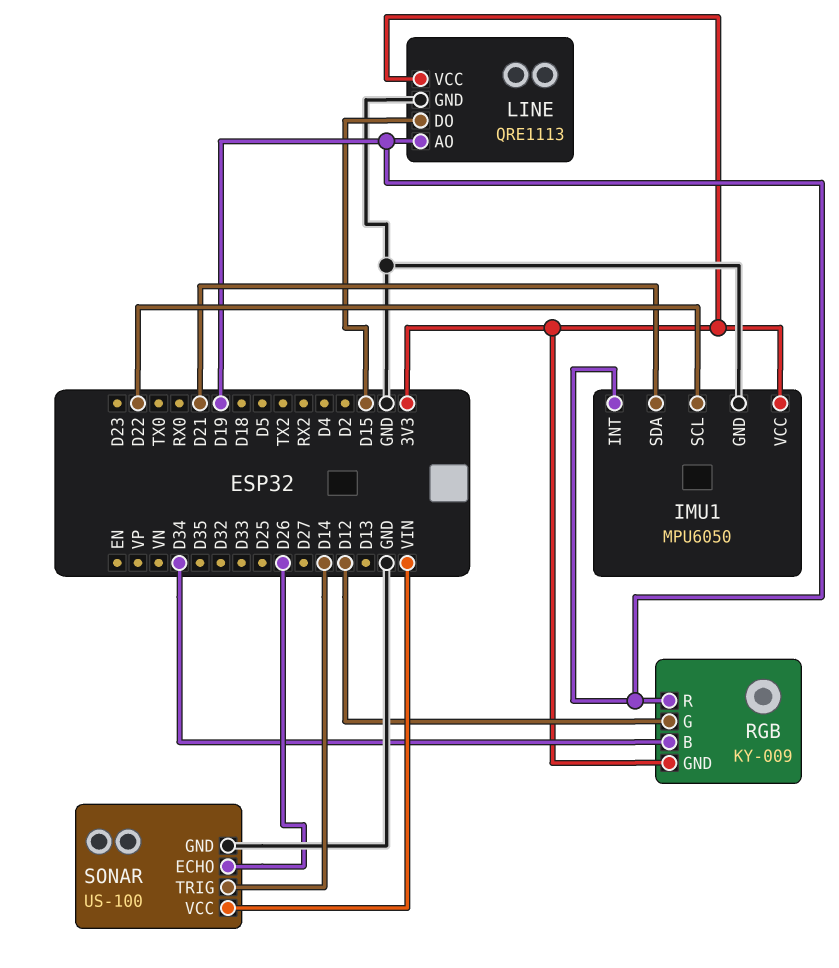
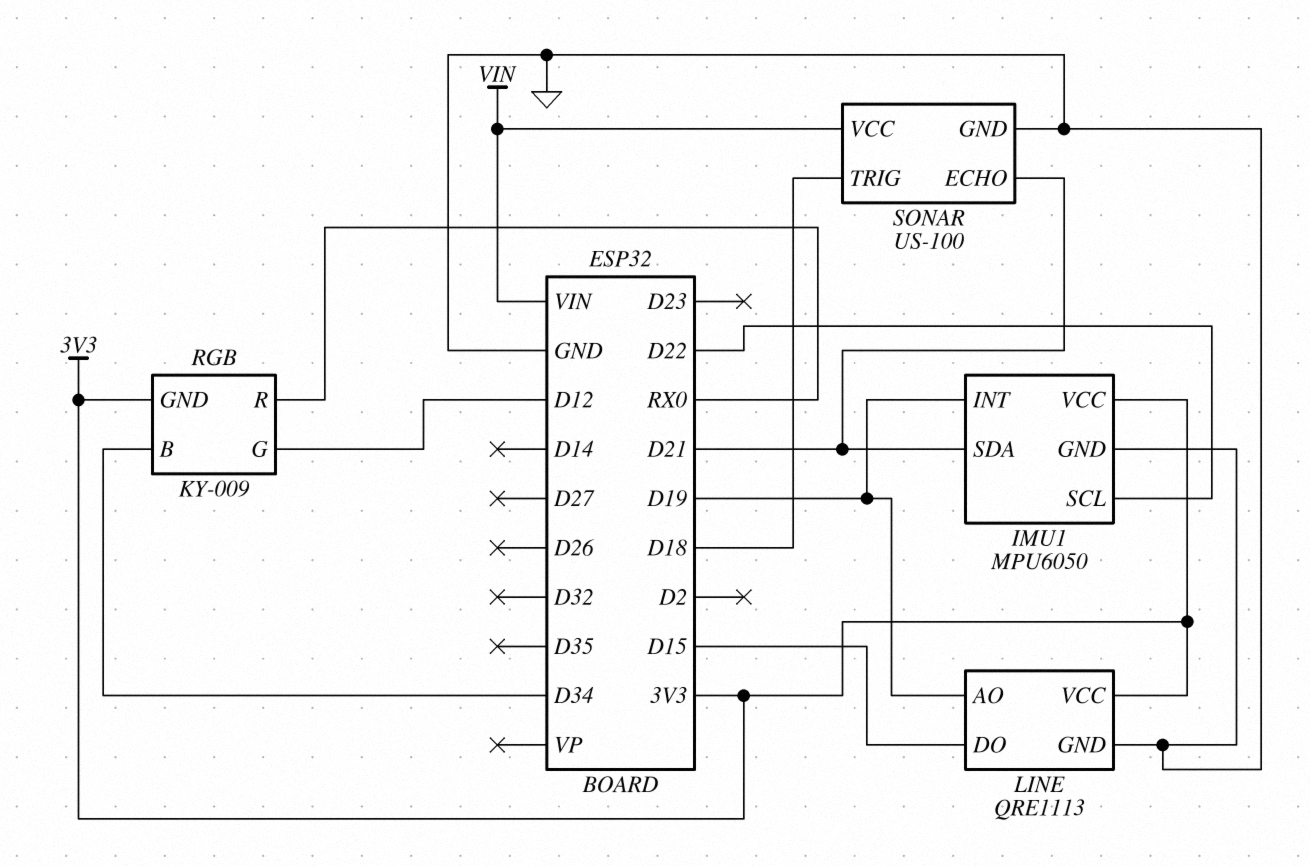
RGB pin R: D19 -> RX0
SONAR pin ECHO: D26 -> D21
SONAR pin TRIG: D14 -> D18

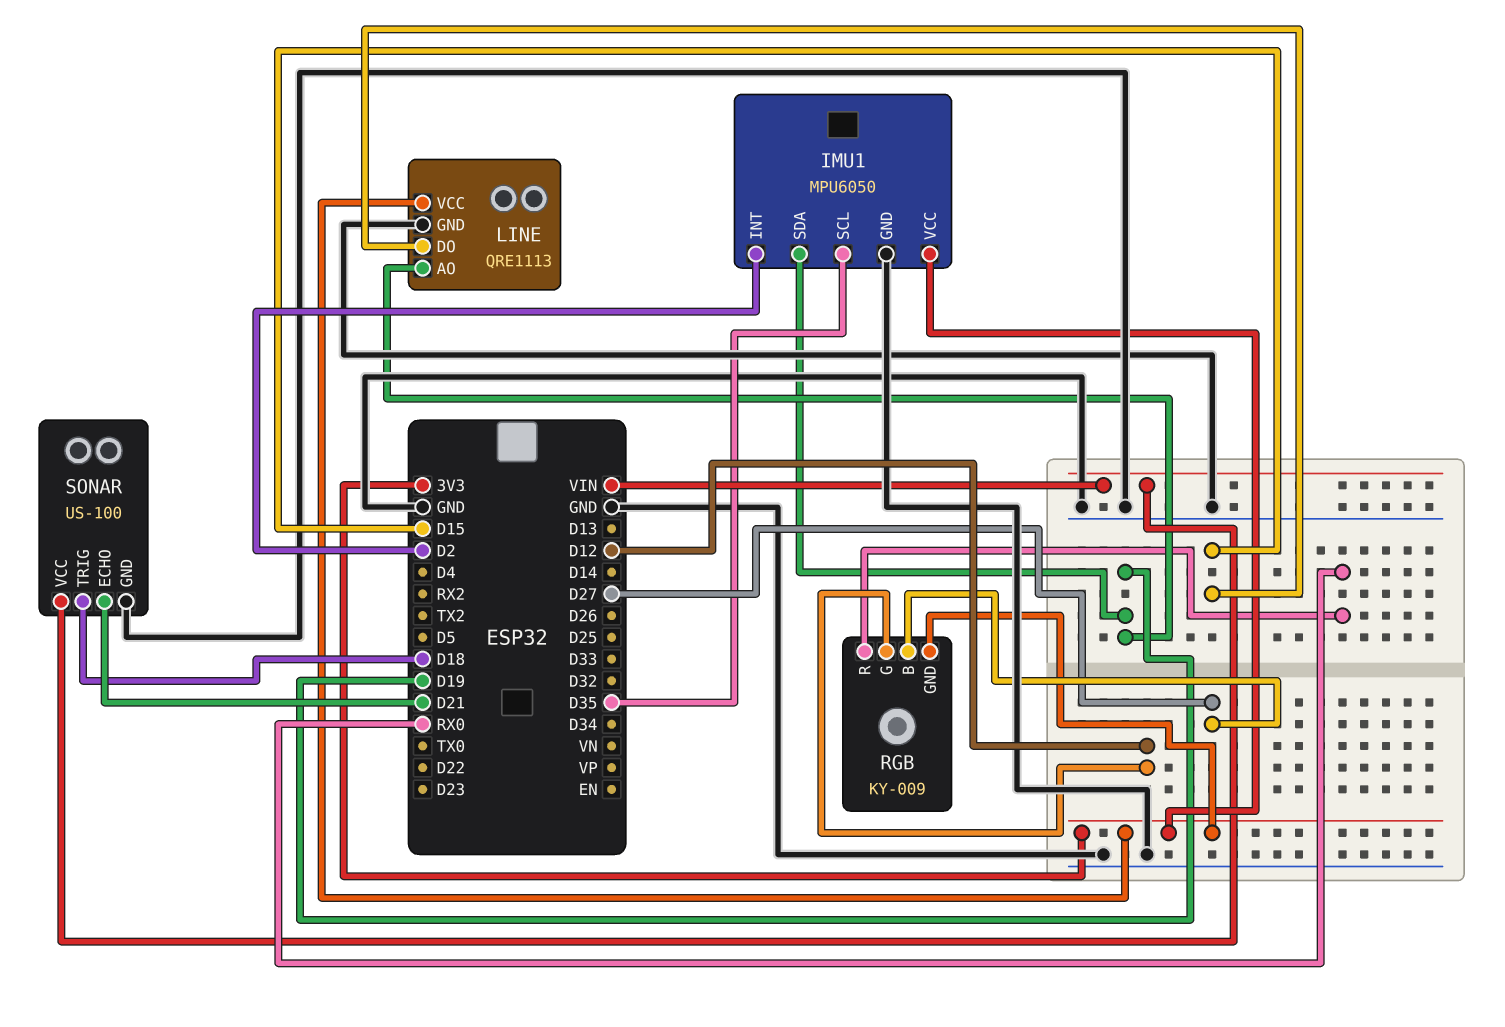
IMU1 pin INT: D19 -> D2
IMU1 pin SCL: D22 -> D35
IMU1 pin SDA: D21 -> D19
RGB pin B: D34 -> D27

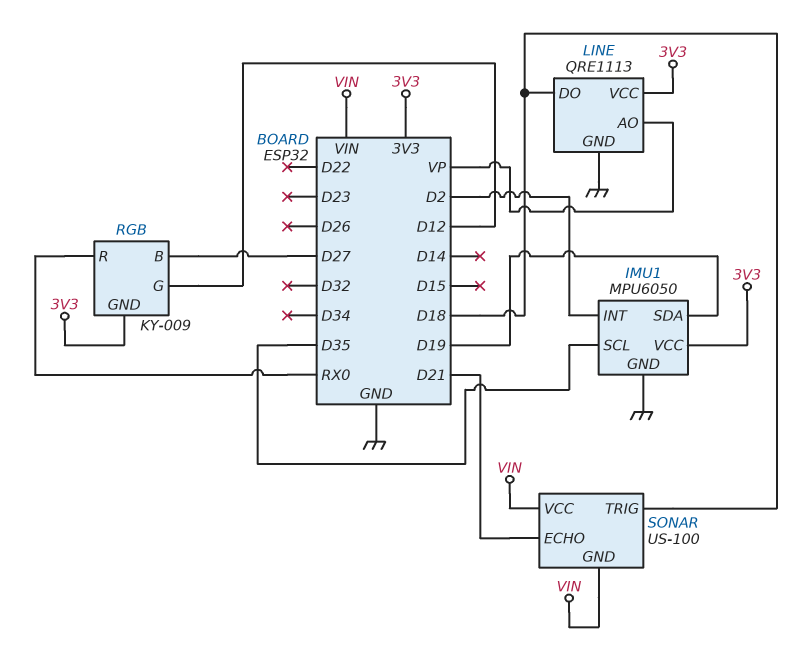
LINE pin AO: D19 -> VP
LINE pin DO: D15 -> D18
SONAR pin GND: GND -> VIN

